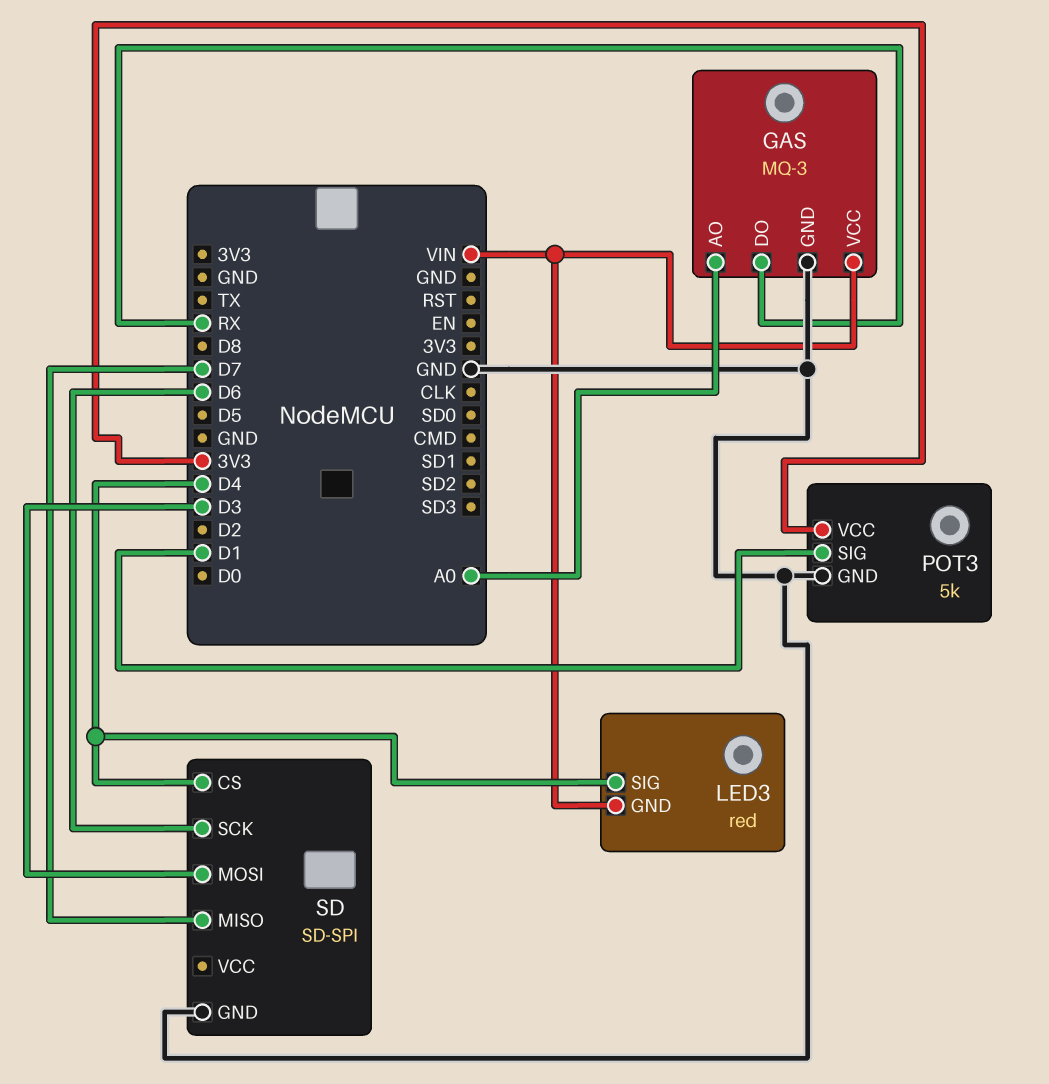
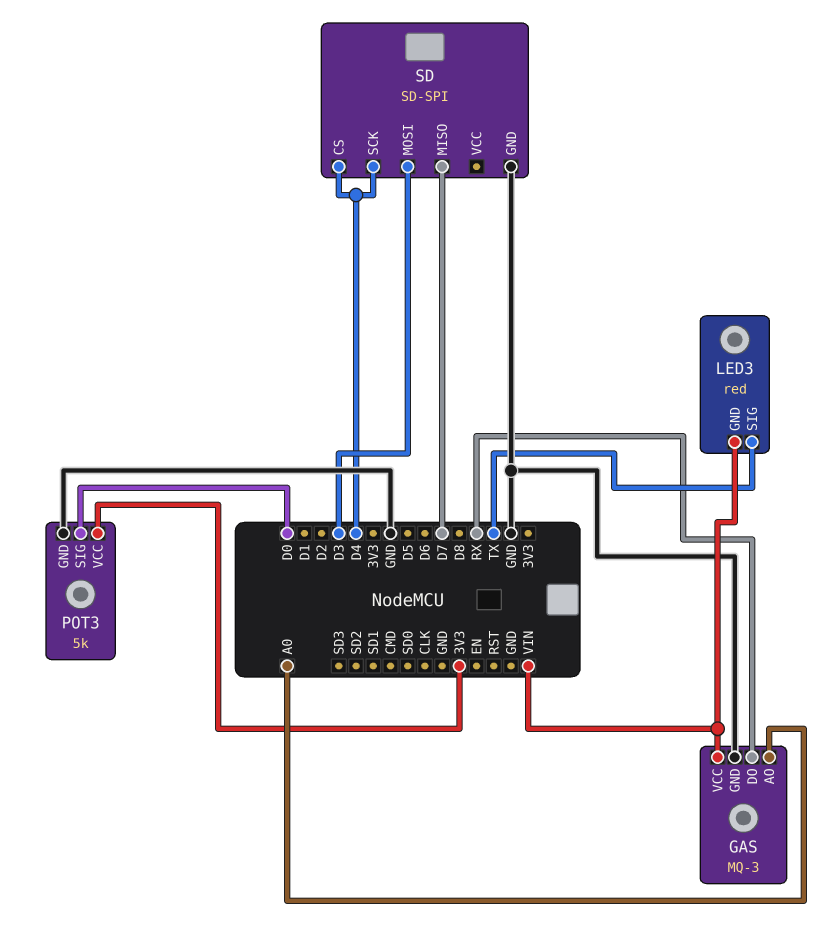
LED3 pin SIG: D4 -> TX
POT3 pin SIG: D1 -> D0
SD pin SCK: D6 -> D4

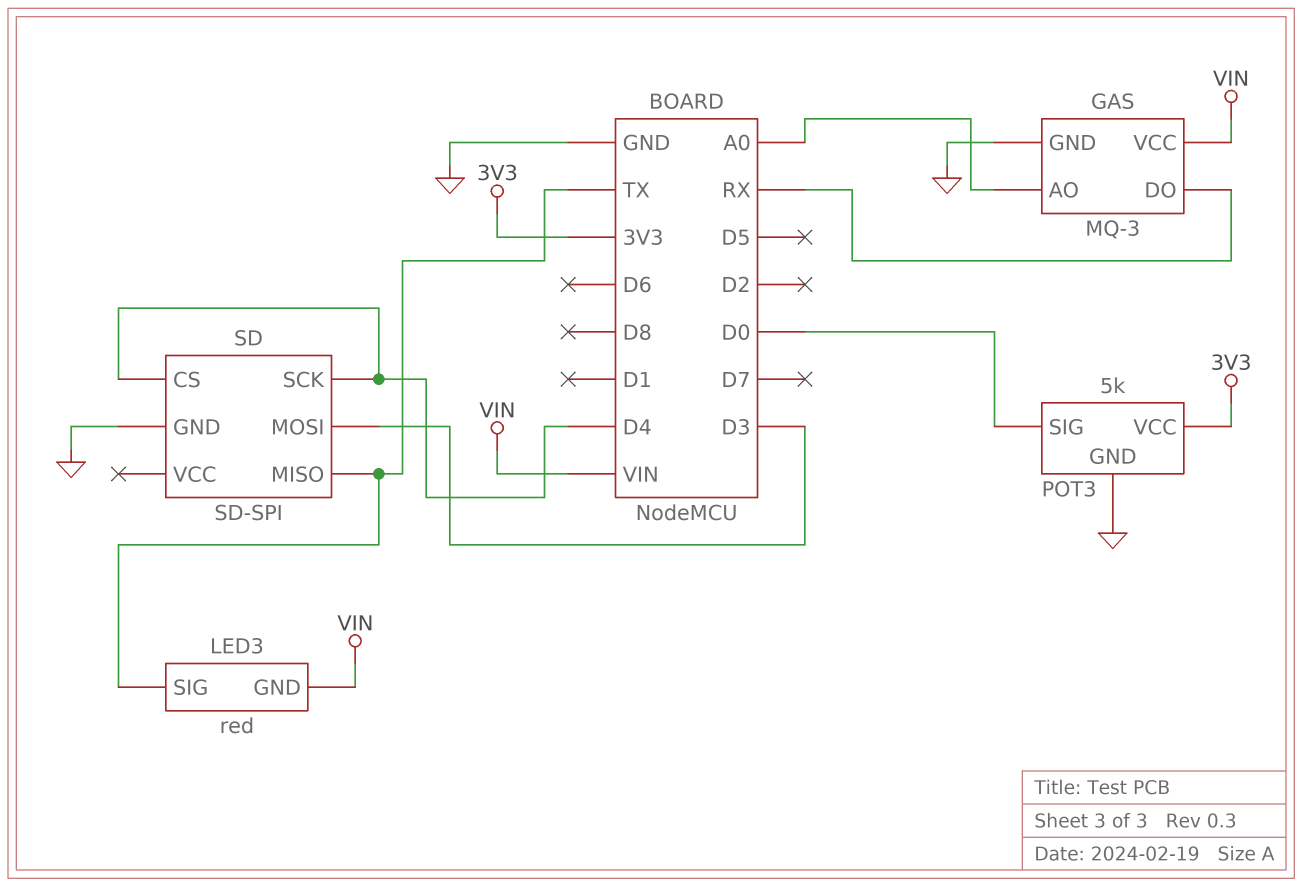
SD pin MISO: D7 -> TX

